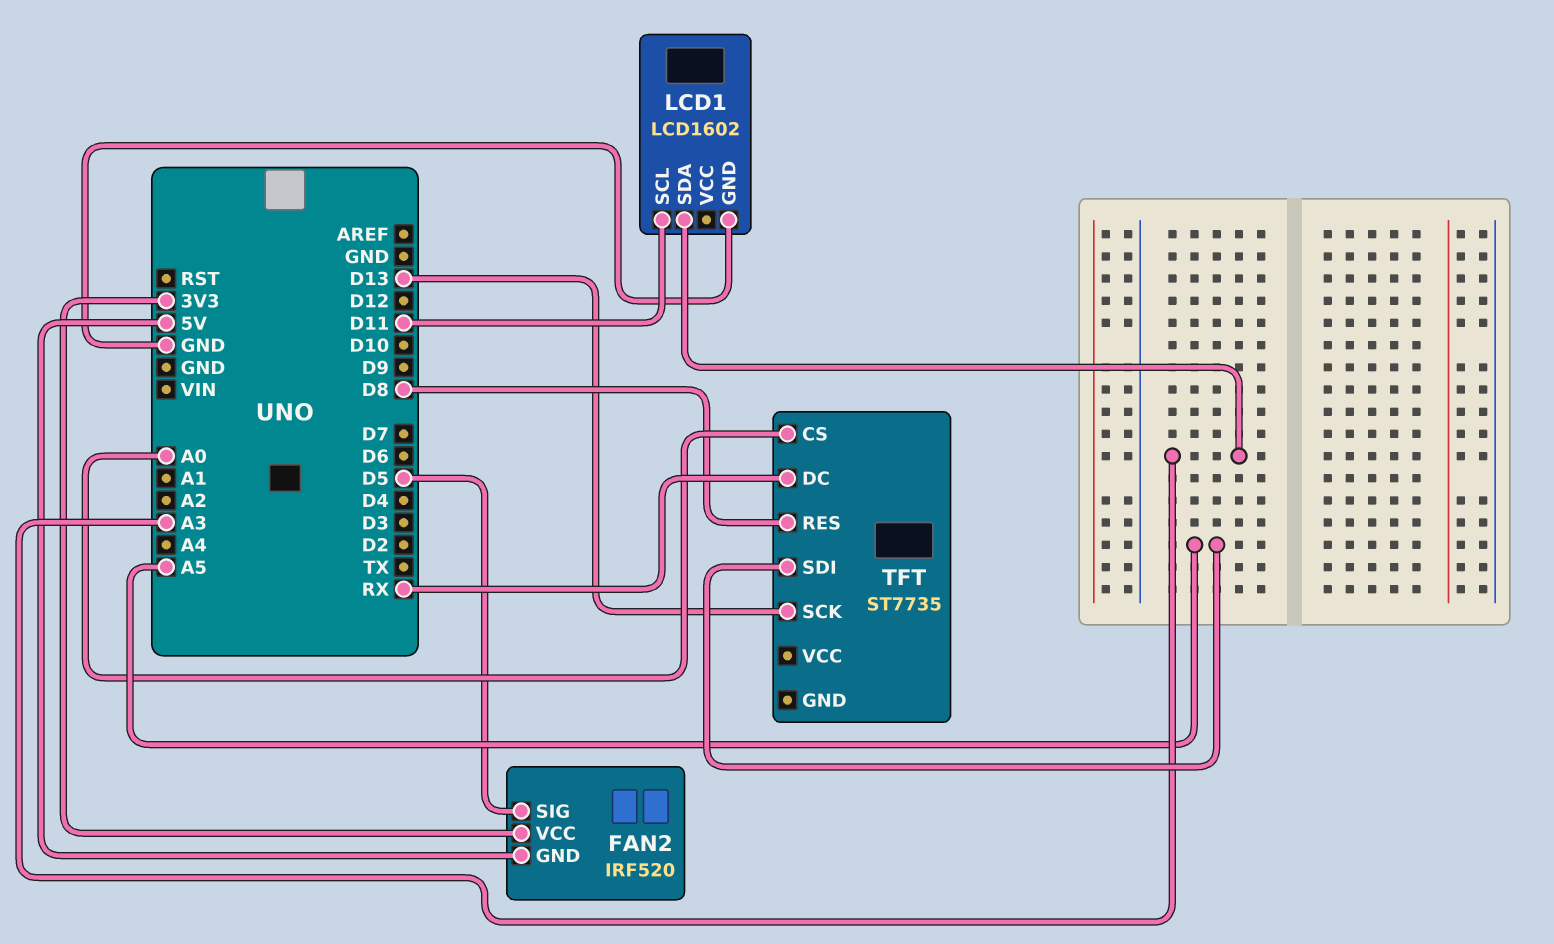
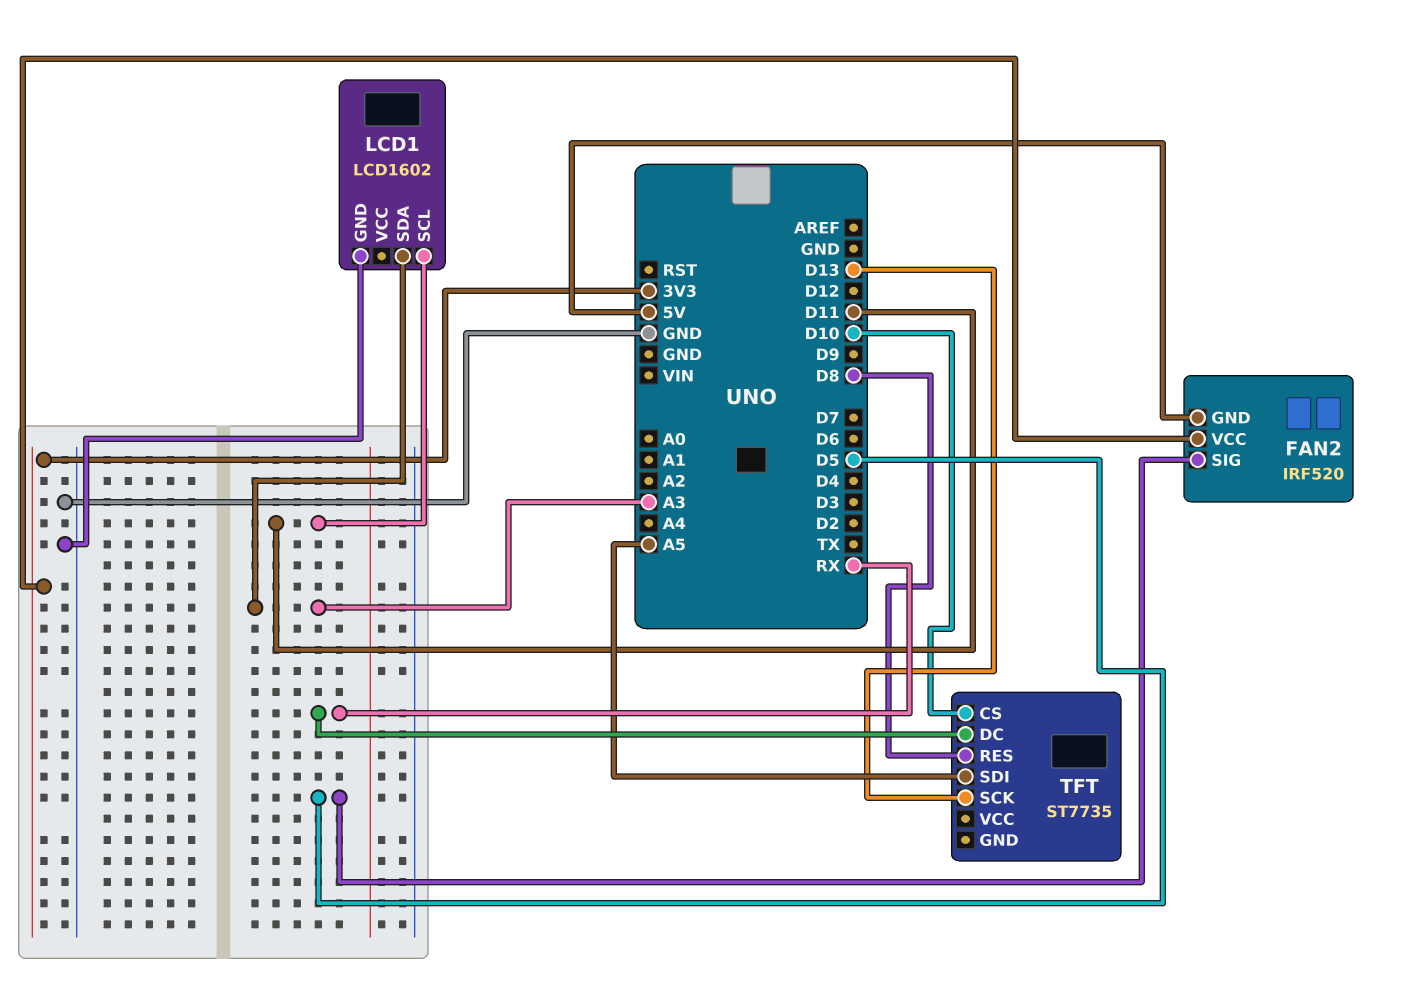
TFT pin CS: A0 -> D10

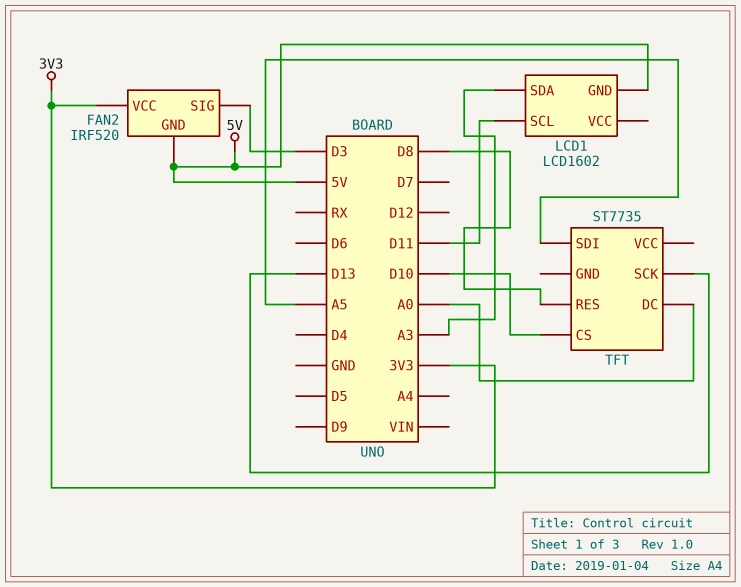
FAN2 pin SIG: D5 -> D3
LCD1 pin GND: GND -> 5V
TFT pin DC: RX -> A0

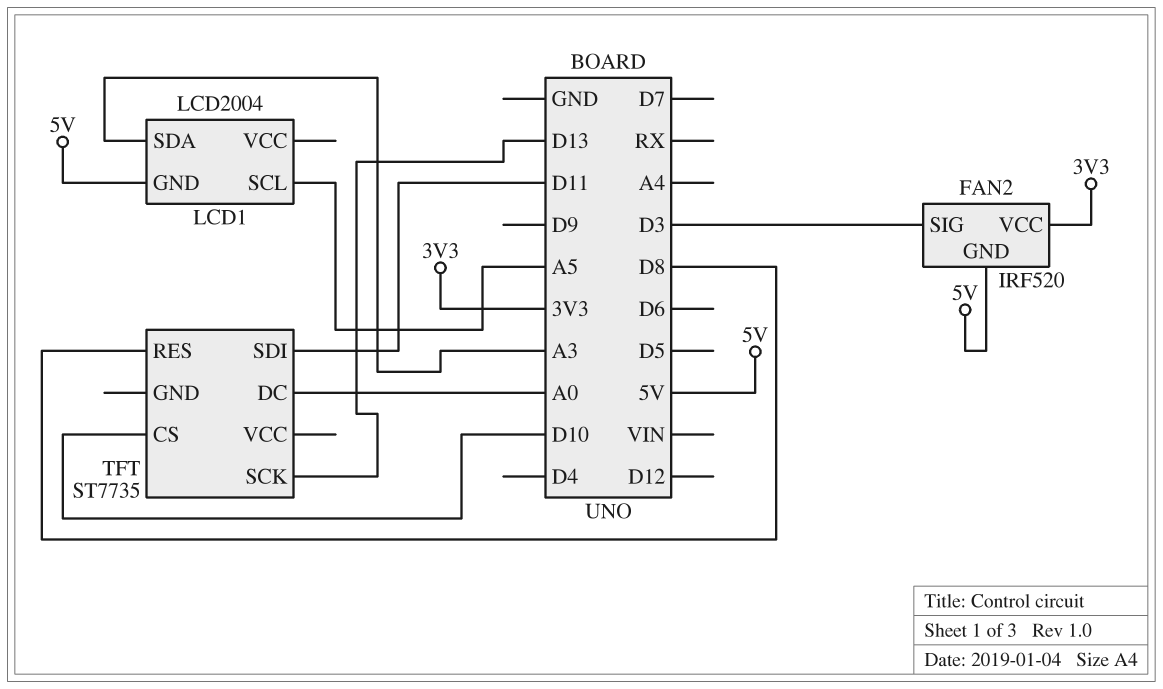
LCD1: LCD1602 -> LCD2004
LCD1 pin SCL: D11 -> A5
TFT pin SDI: A5 -> D11

